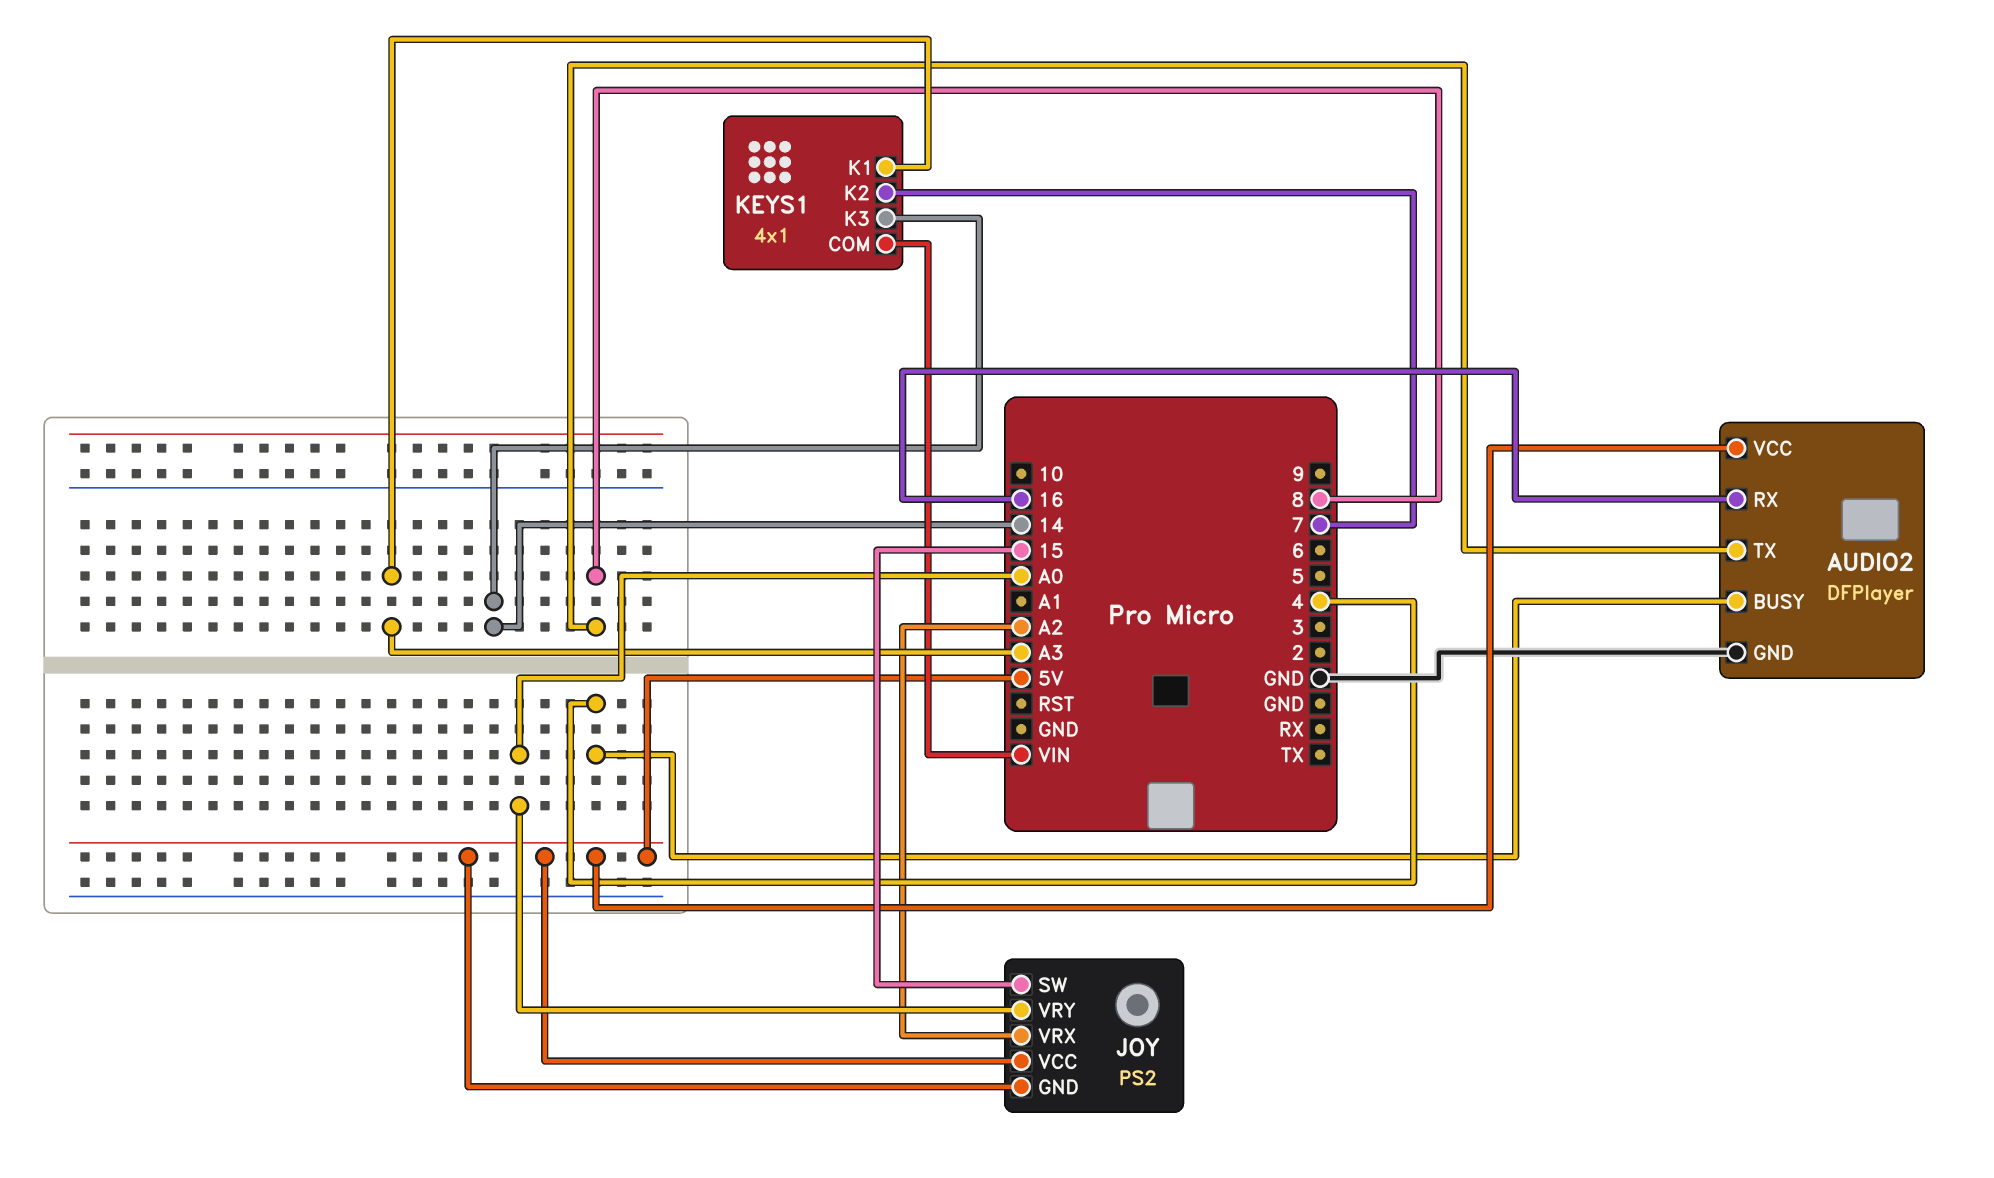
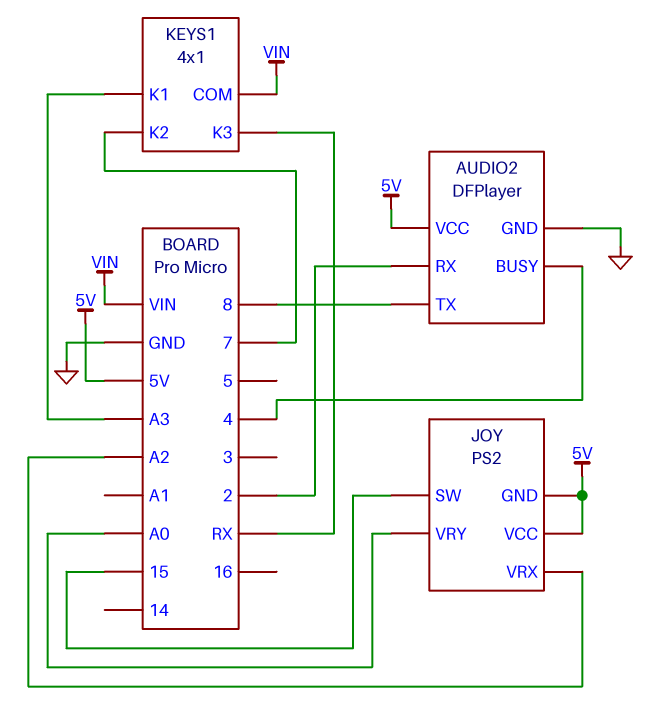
AUDIO2 pin RX: 16 -> 2
KEYS1 pin K3: 14 -> RX

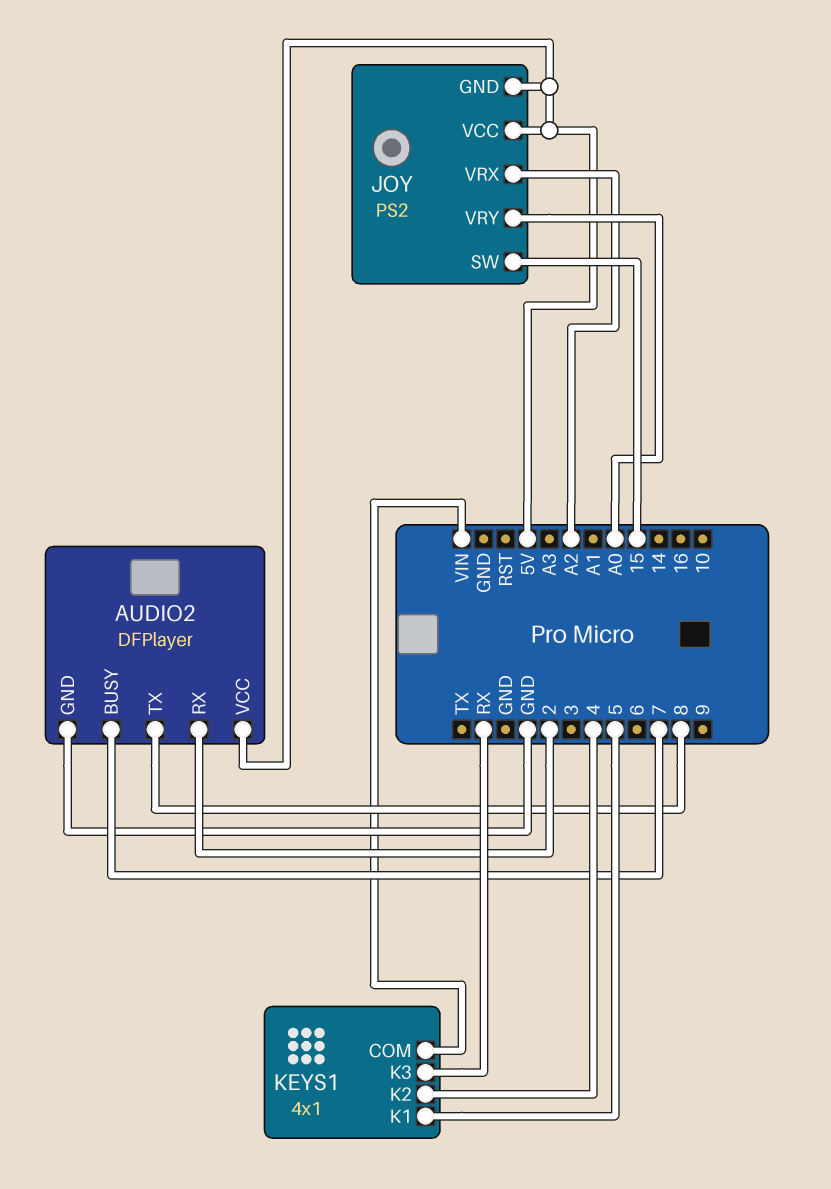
AUDIO2 pin BUSY: 4 -> 7
KEYS1 pin K1: A3 -> 5
KEYS1 pin K2: 7 -> 4

